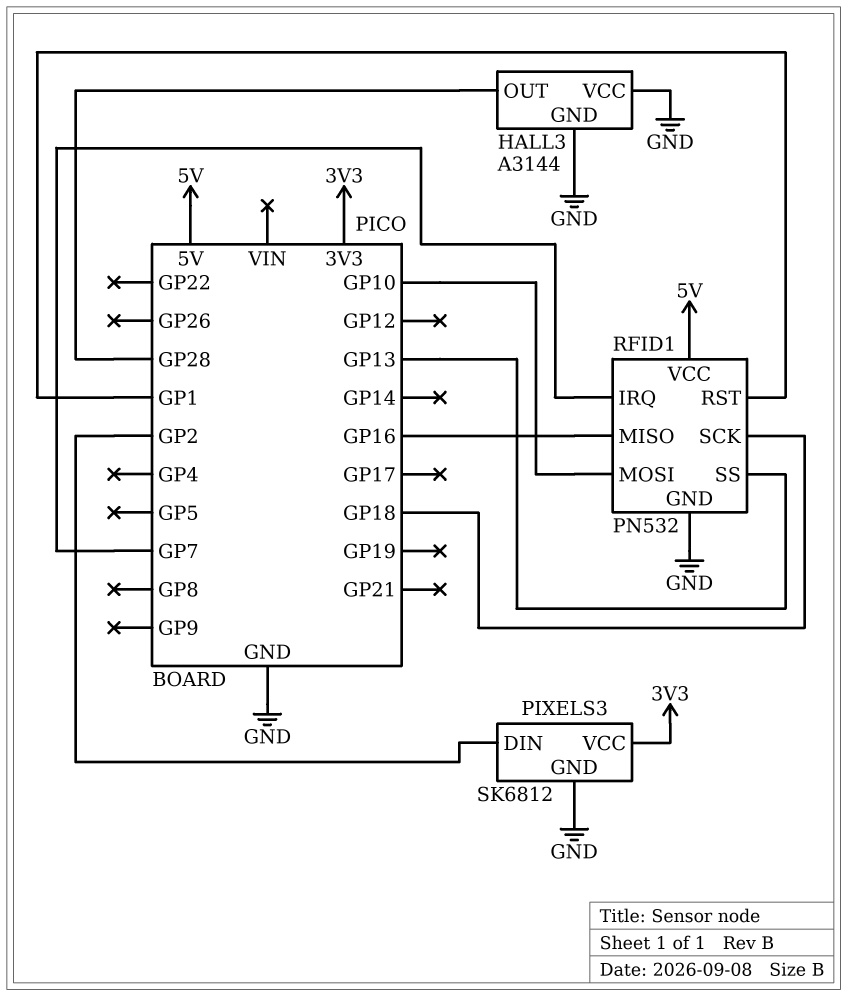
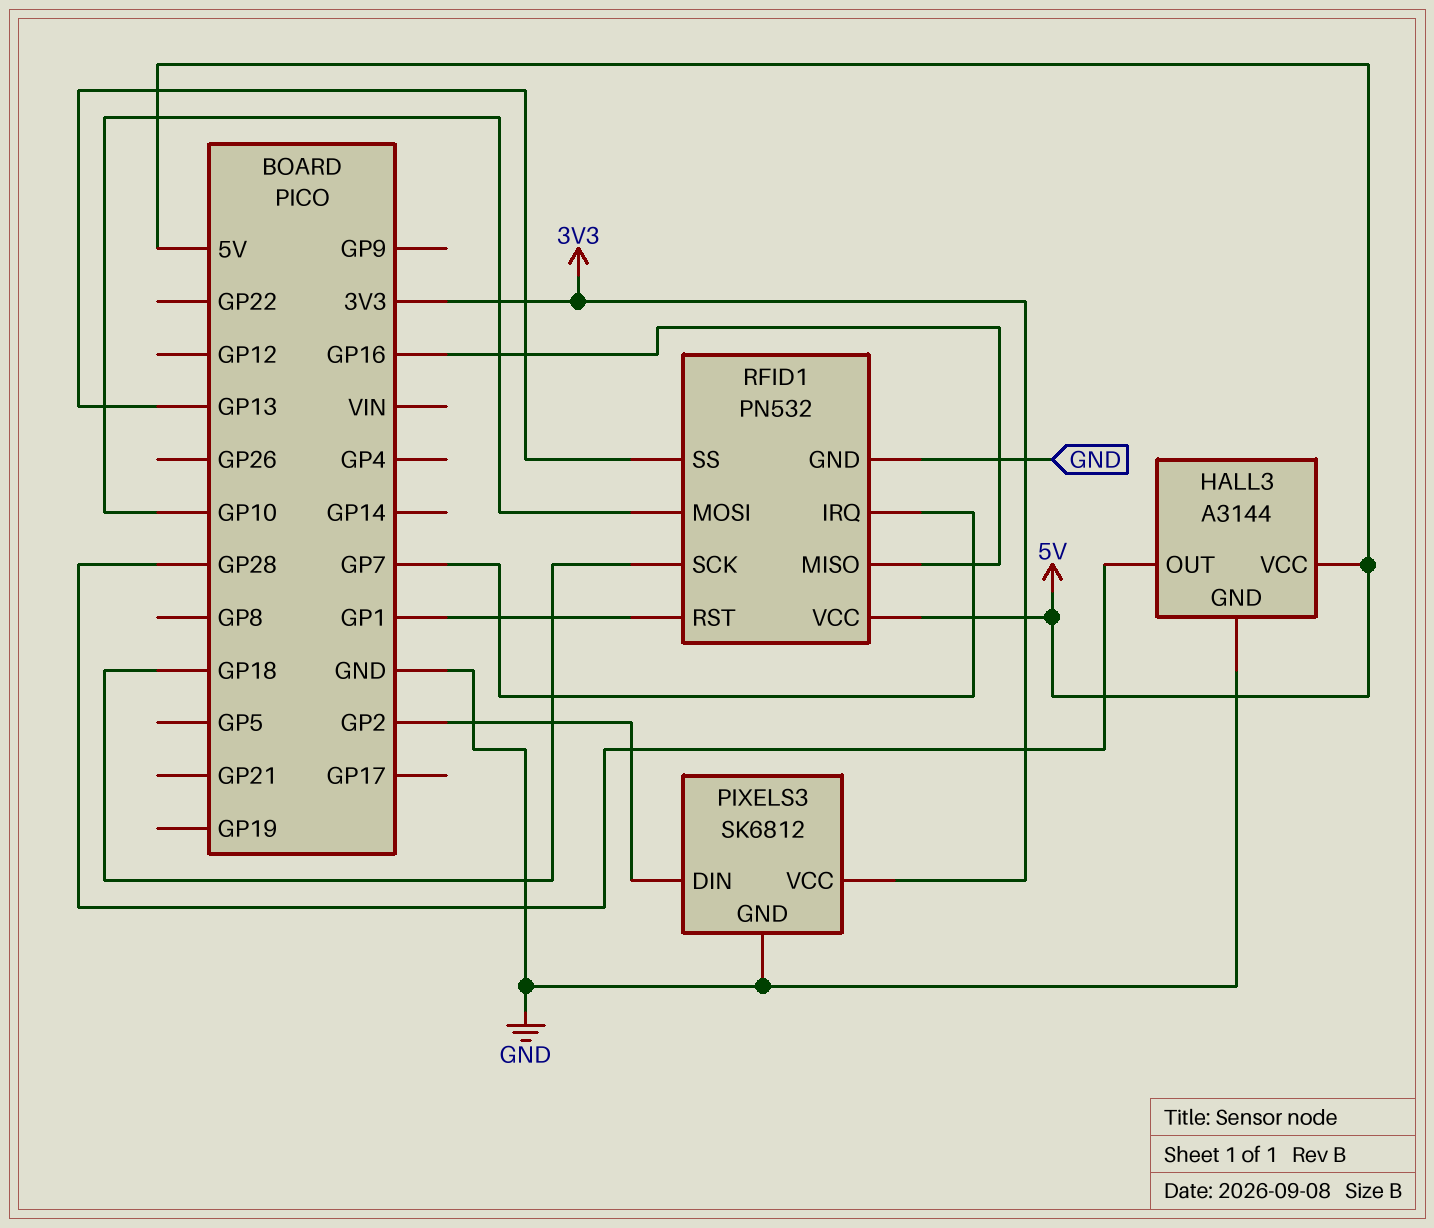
HALL3 pin VCC: GND -> 5V

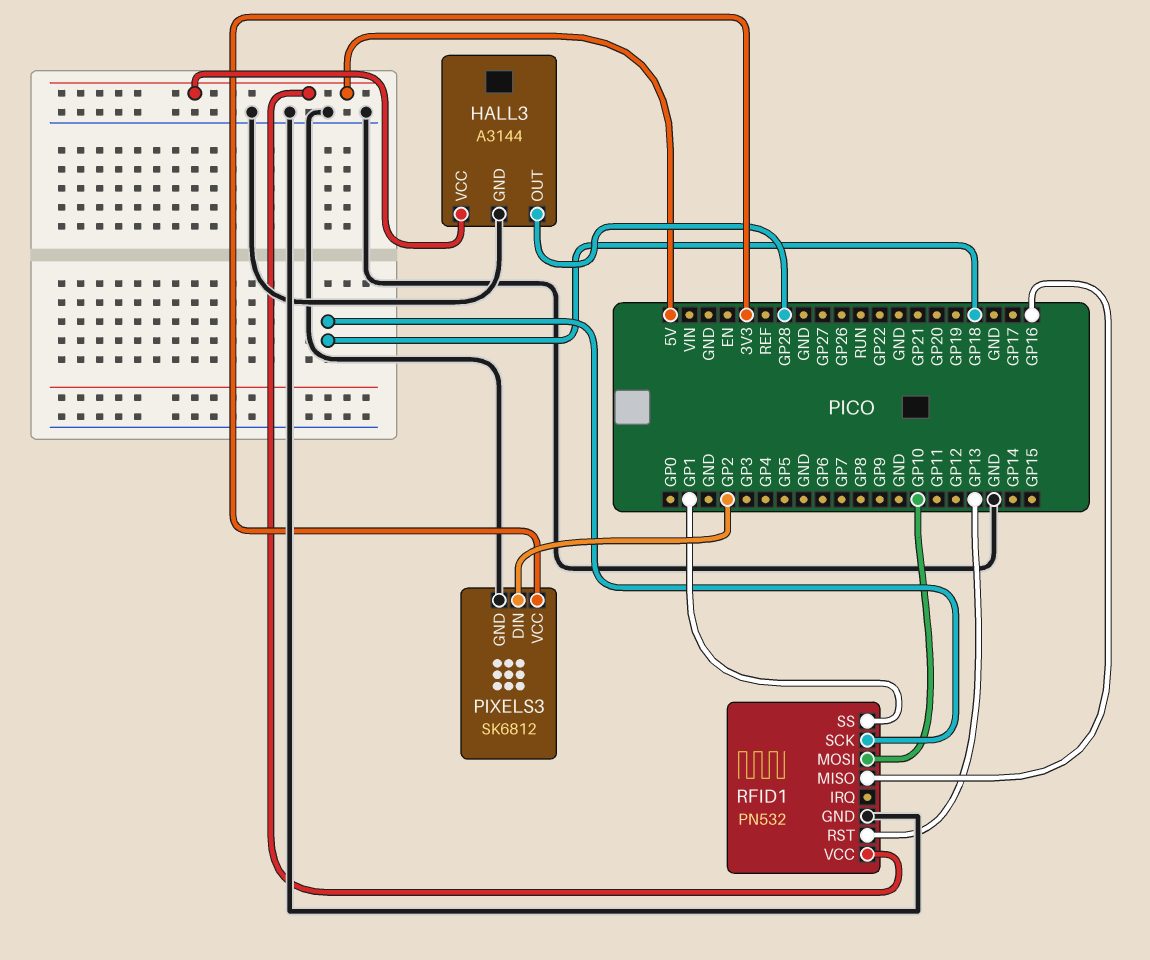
RFID1 pin IRQ: GP7 -> none
RFID1 pin RST: GP1 -> GP13
RFID1 pin SS: GP13 -> GP1

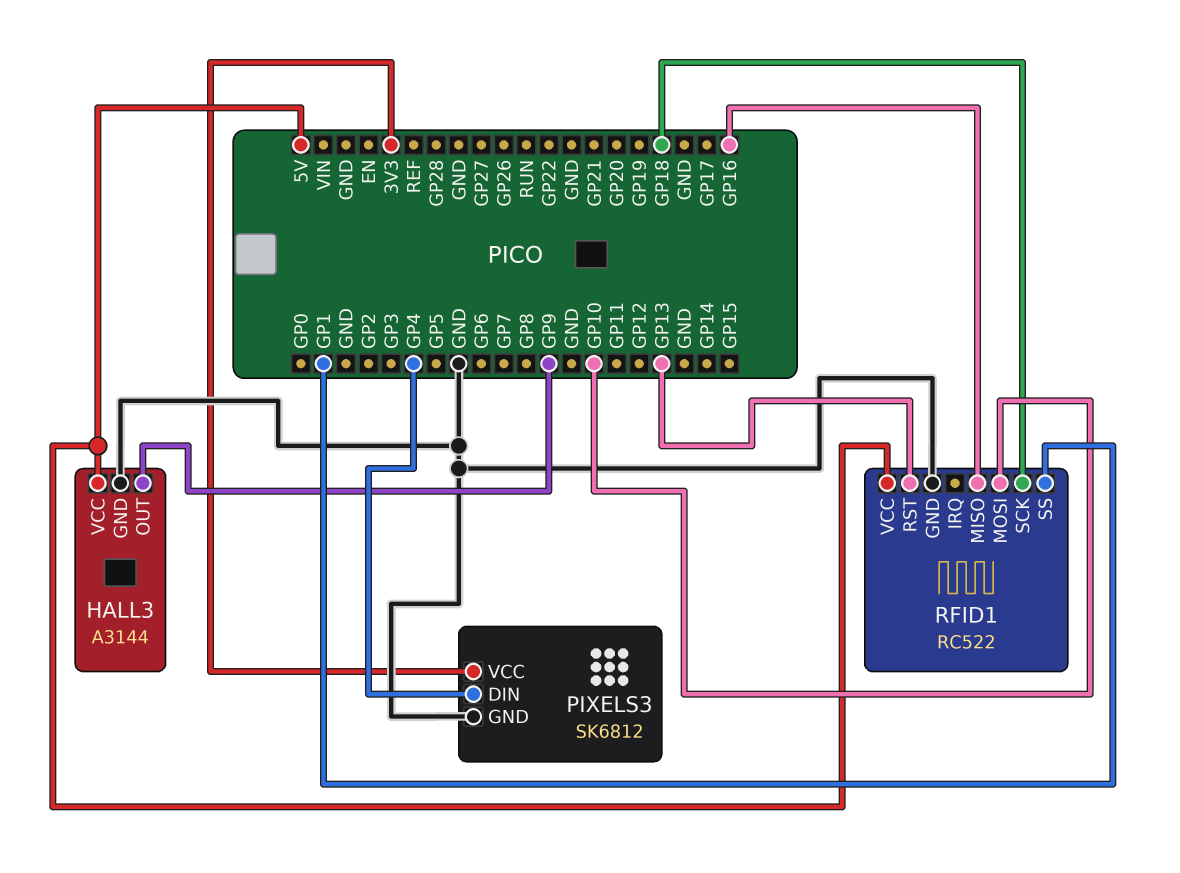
HALL3 pin OUT: GP28 -> GP9
PIXELS3 pin DIN: GP2 -> GP4
RFID1: PN532 -> RC522

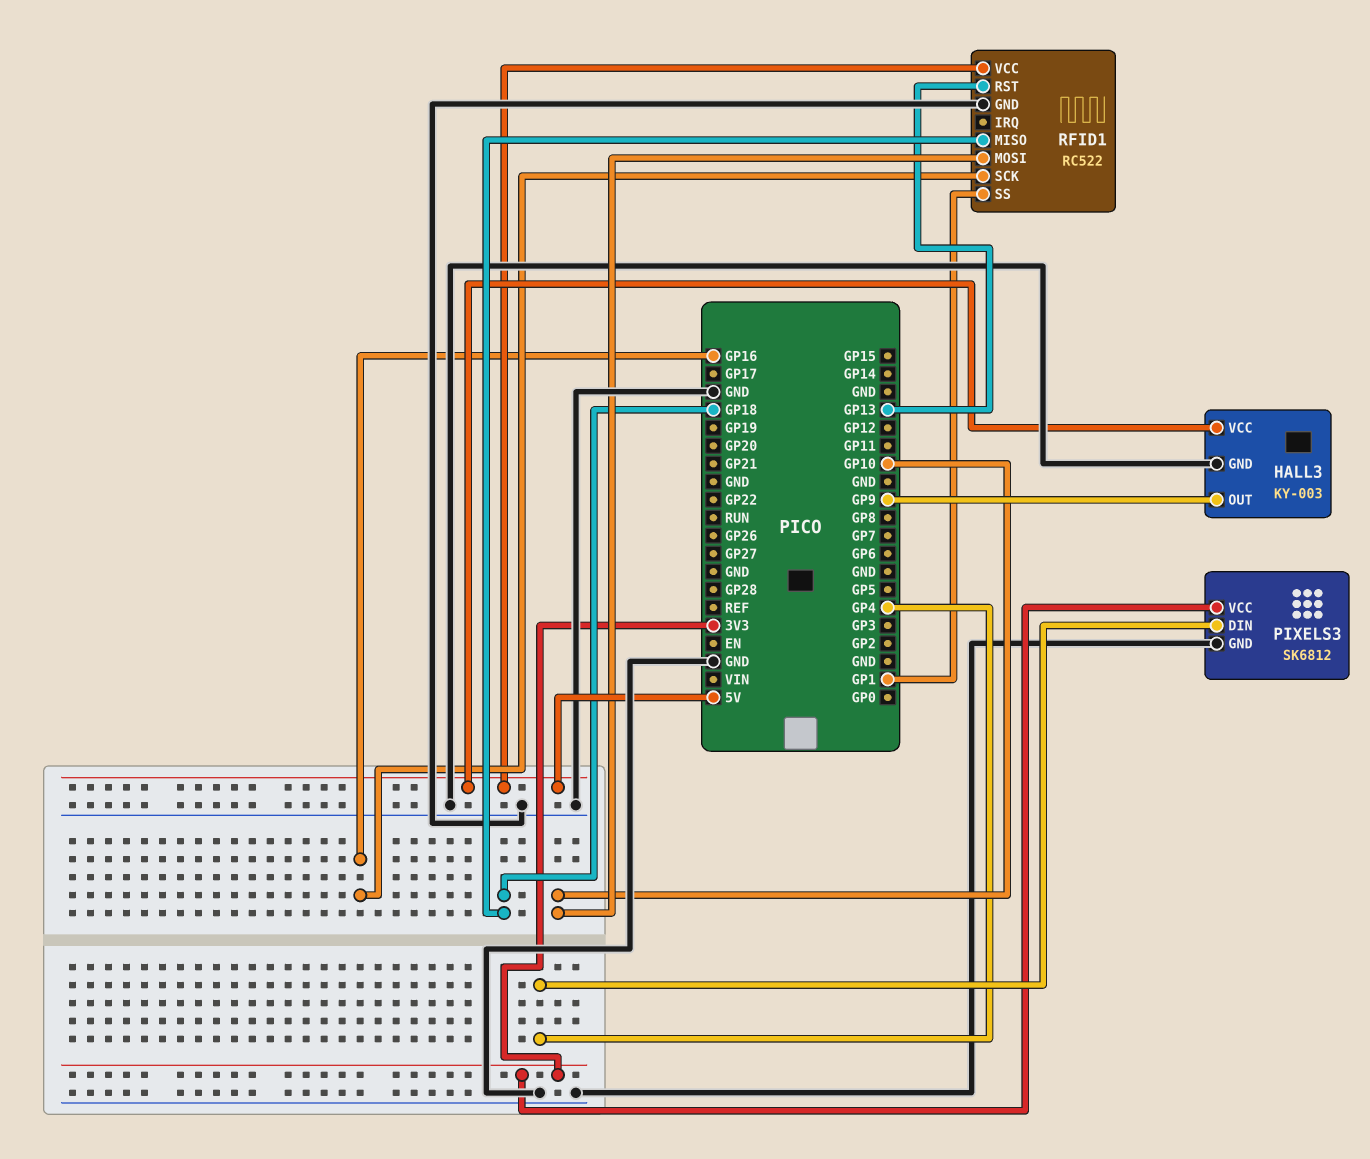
HALL3: A3144 -> KY-003
RFID1 pin MISO: GP16 -> GP18
RFID1 pin SCK: GP18 -> GP16

